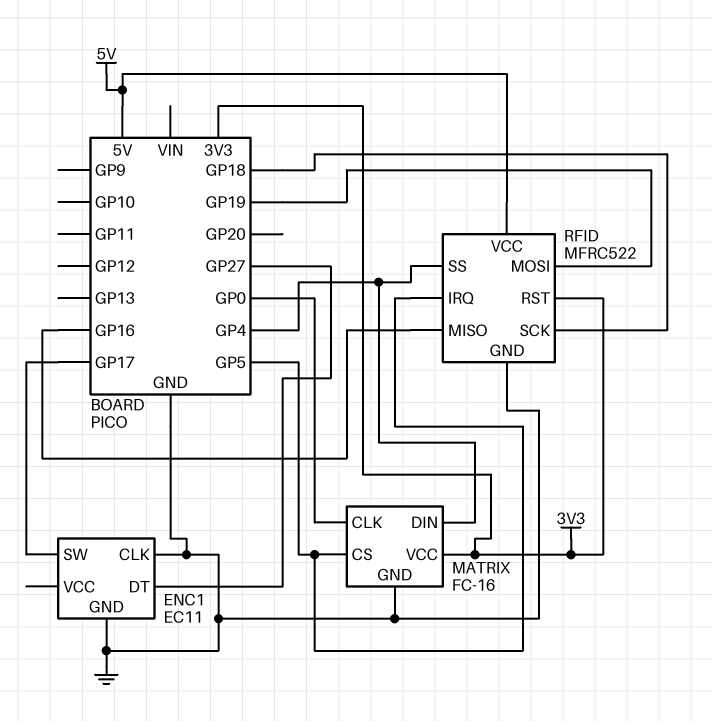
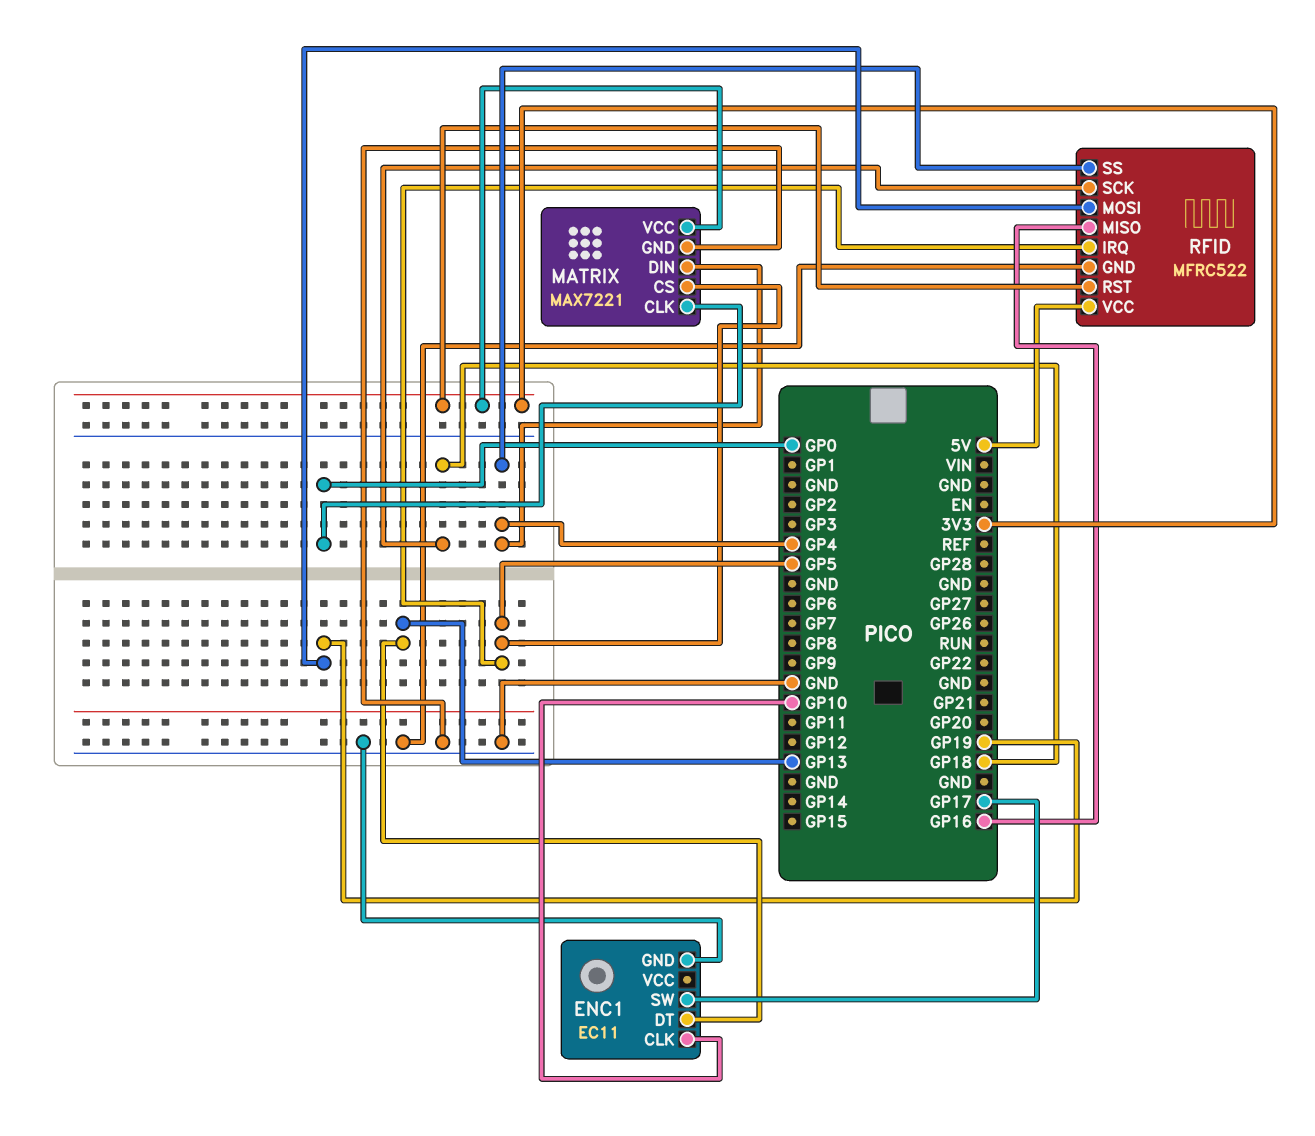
ENC1 pin CLK: GND -> GP10
ENC1 pin DT: GP27 -> GP13
MATRIX: FC-16 -> MAX7221

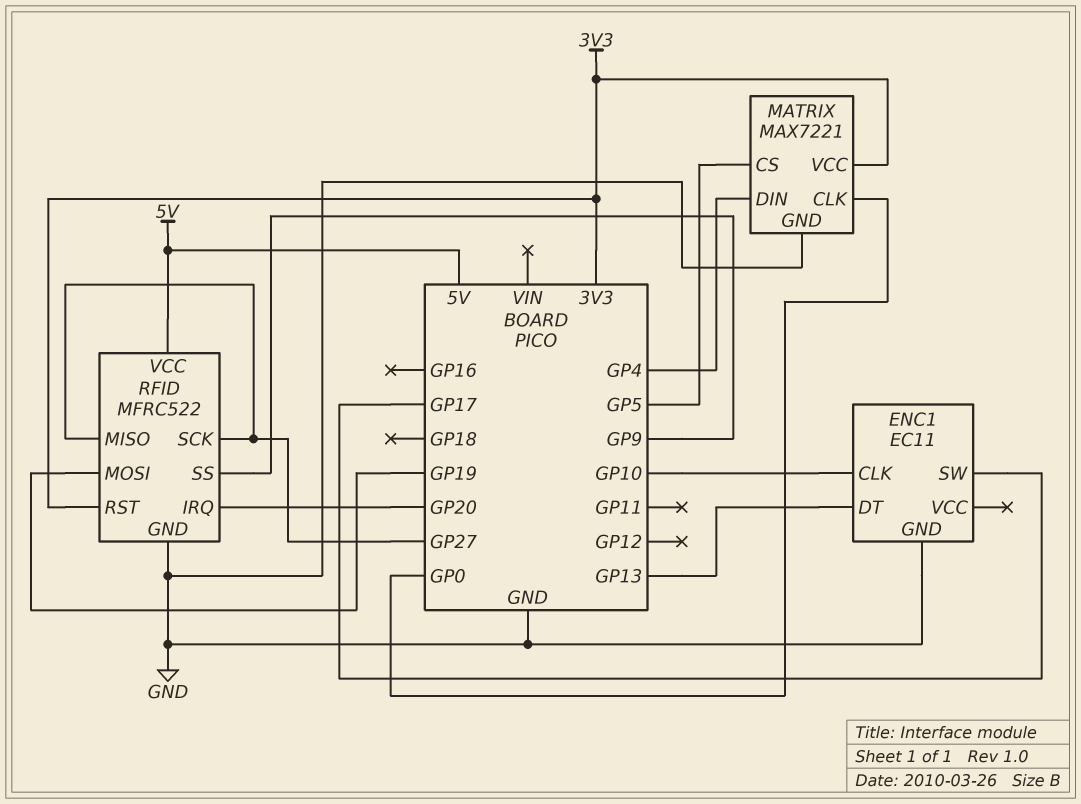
RFID pin IRQ: GP5 -> GP20
RFID pin MISO: GP16 -> GP27
RFID pin SCK: GP18 -> GP27
RFID pin SS: GP4 -> GP9

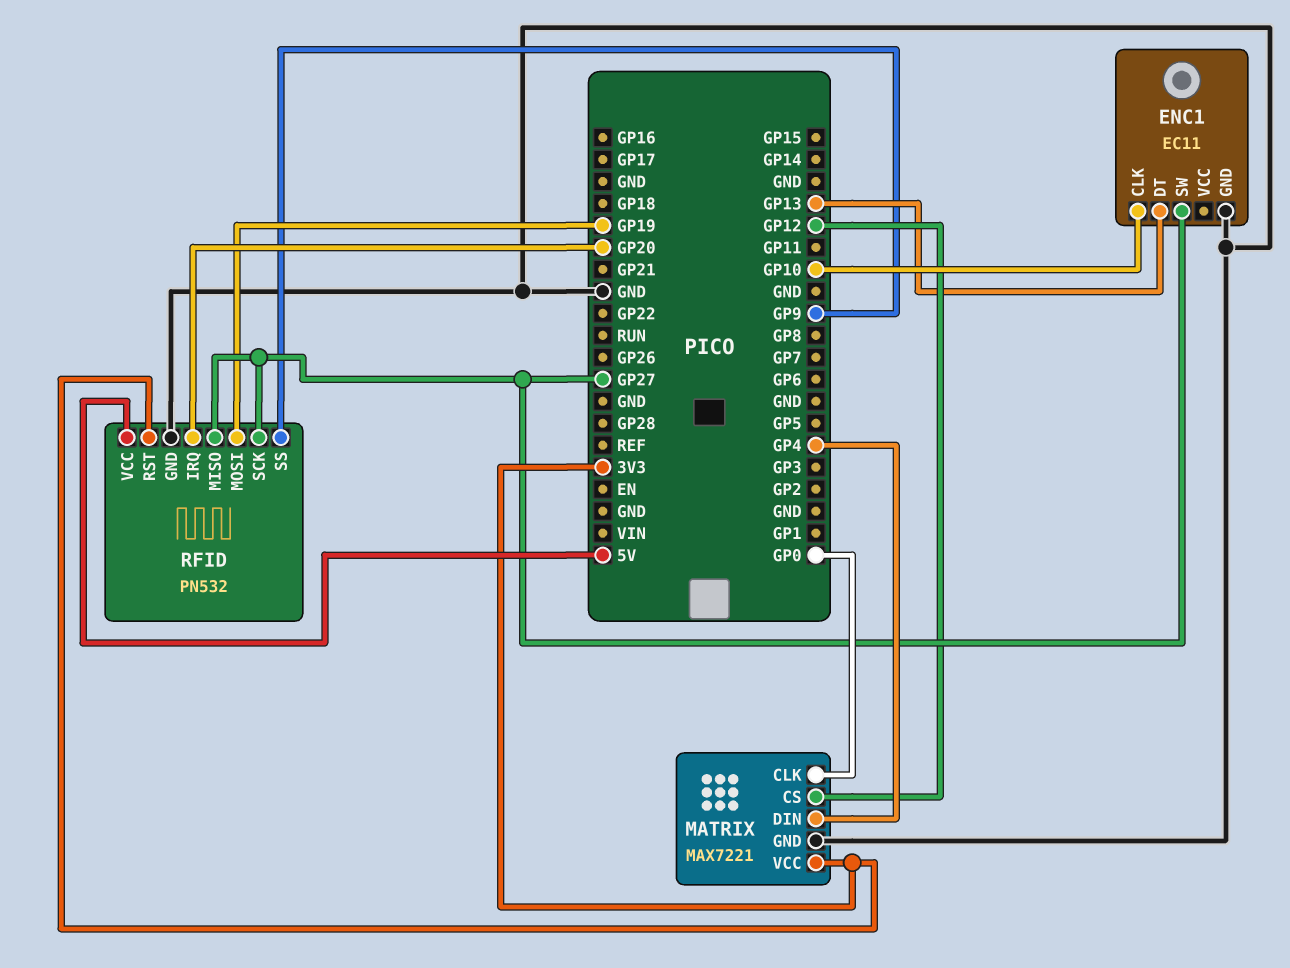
ENC1 pin SW: GP17 -> GP27
MATRIX pin CS: GP5 -> GP12
RFID: MFRC522 -> PN532

